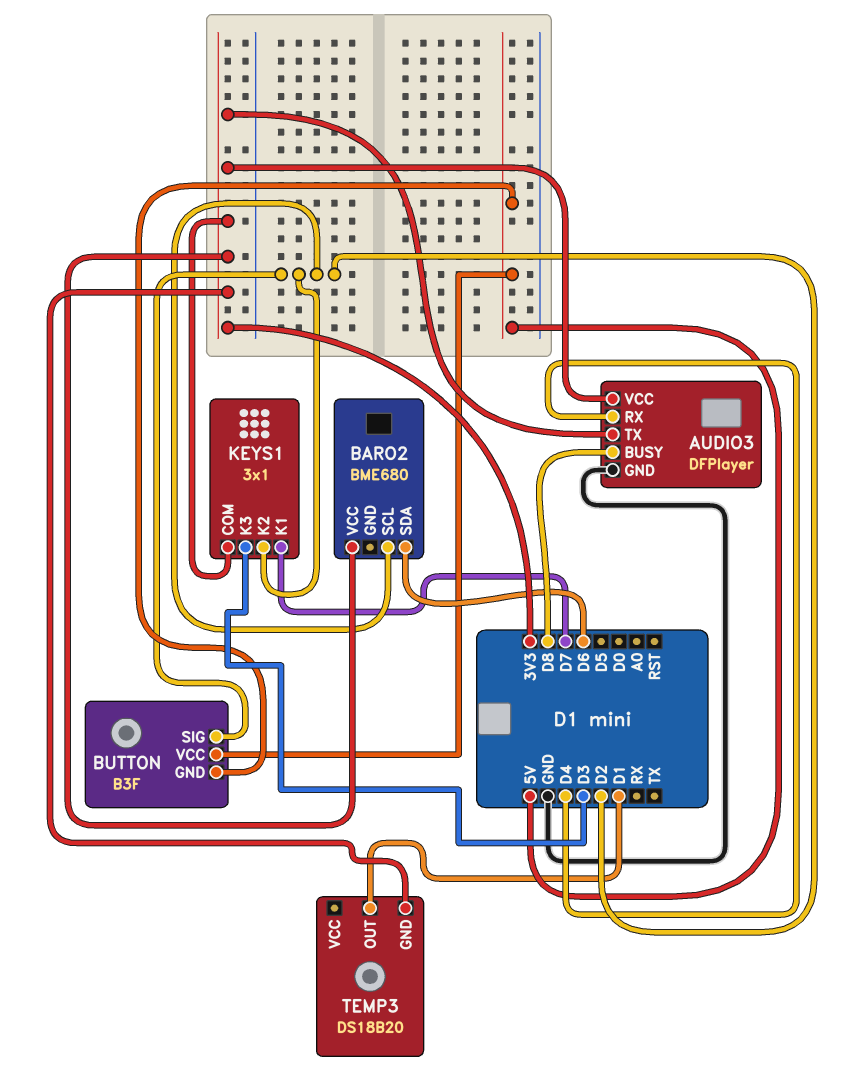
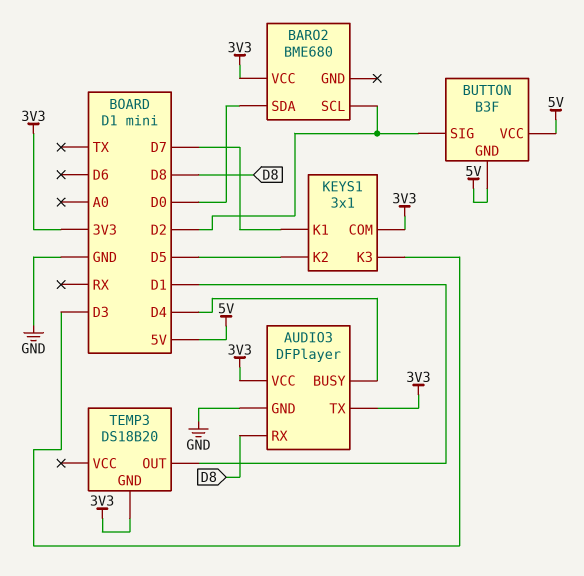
AUDIO3 pin BUSY: D8 -> D4
AUDIO3 pin RX: D4 -> D8
BARO2 pin SDA: D6 -> D0
KEYS1 pin K2: D2 -> D5

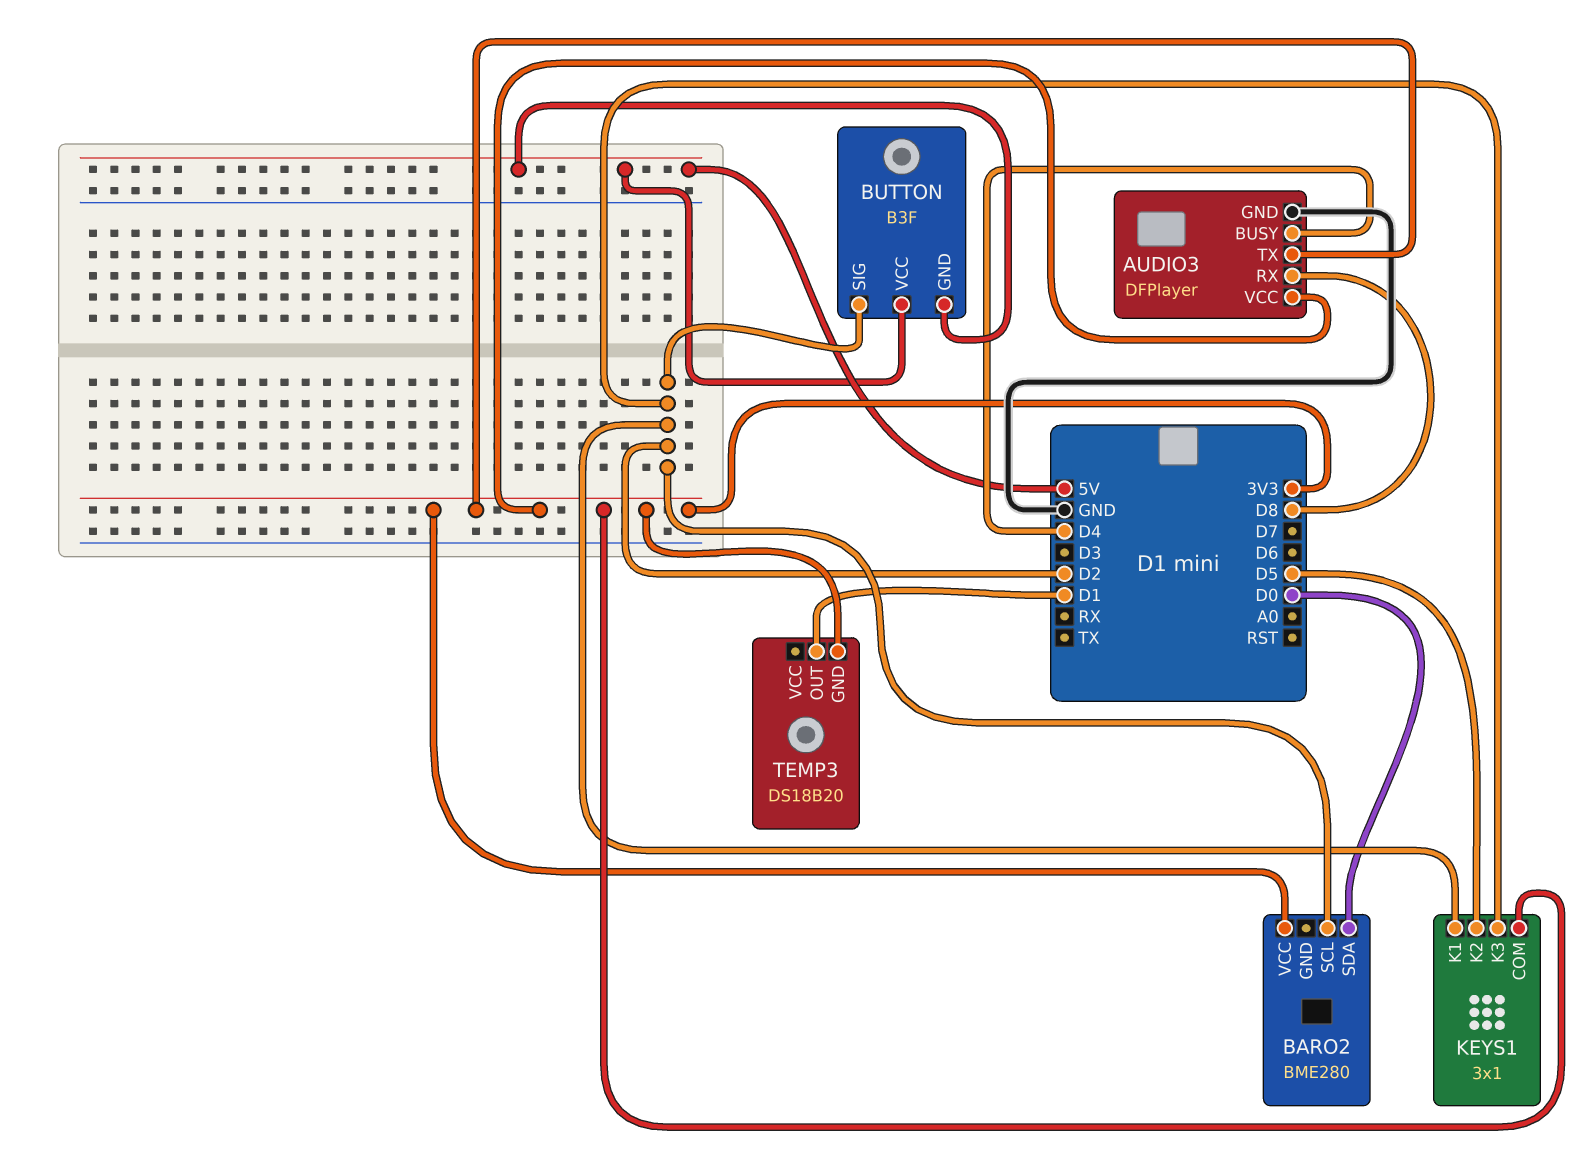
BARO2: BME680 -> BME280
KEYS1 pin K1: D7 -> D2
KEYS1 pin K3: D3 -> D2

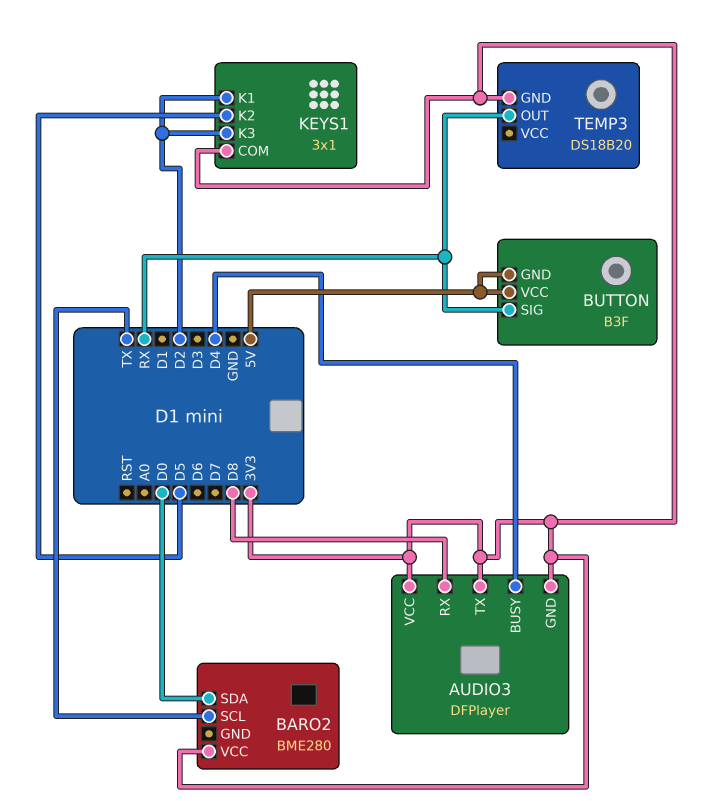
AUDIO3 pin GND: GND -> 3V3
BARO2 pin SCL: D2 -> TX
BUTTON pin SIG: D2 -> RX
TEMP3 pin OUT: D1 -> RX

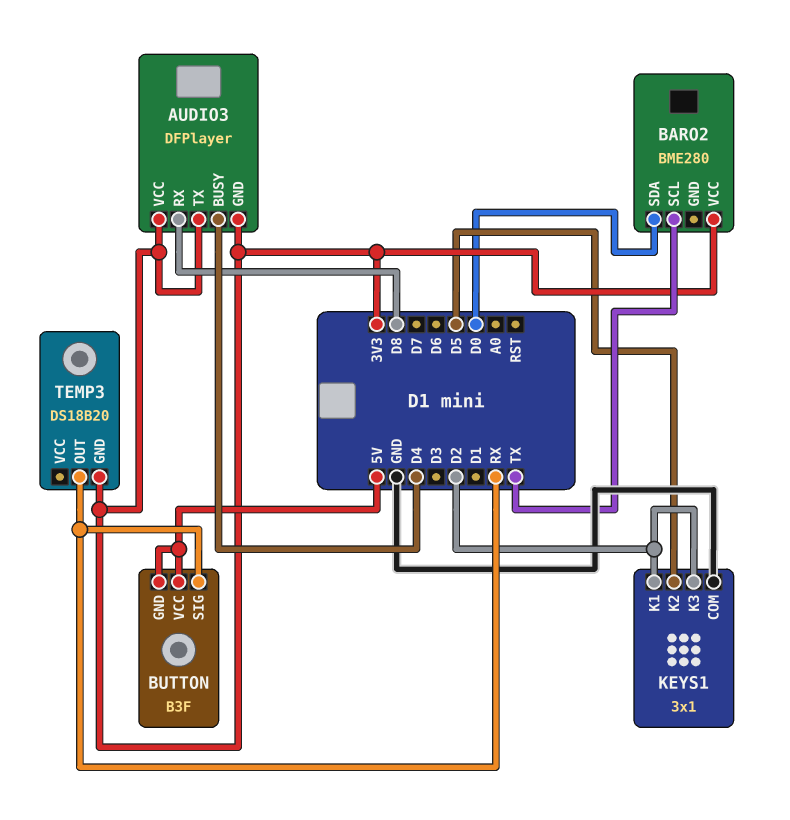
KEYS1 pin COM: 3V3 -> GND

